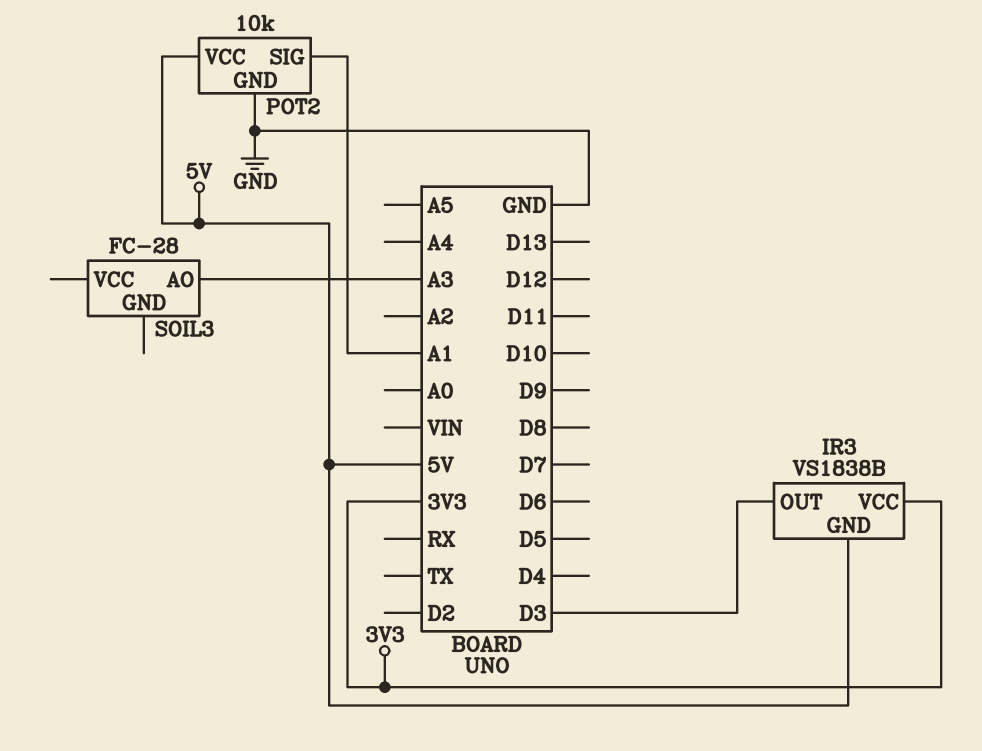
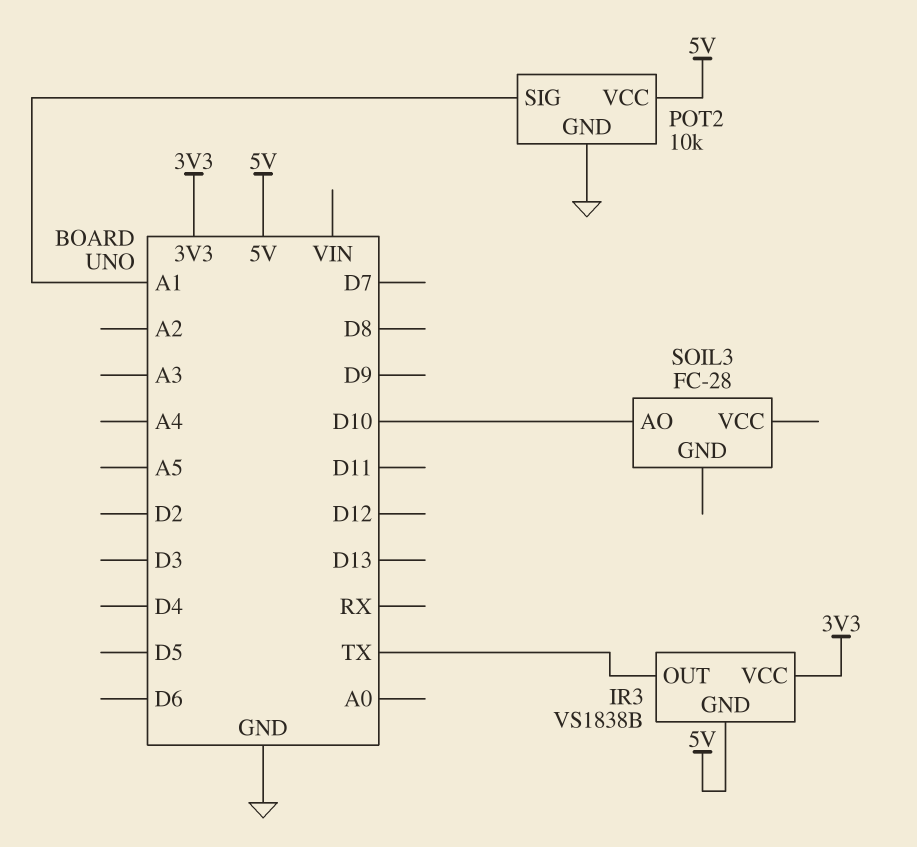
IR3 pin OUT: D3 -> TX
SOIL3 pin AO: A3 -> D10

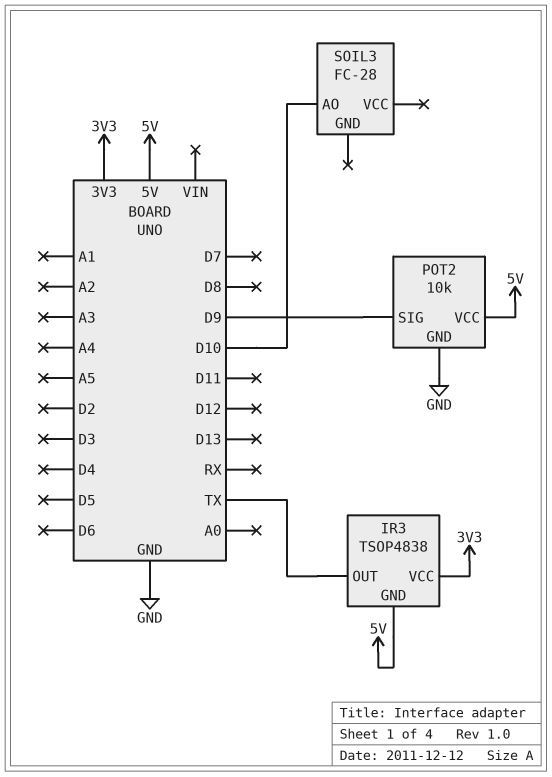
IR3: VS1838B -> TSOP4838
POT2 pin SIG: A1 -> D9

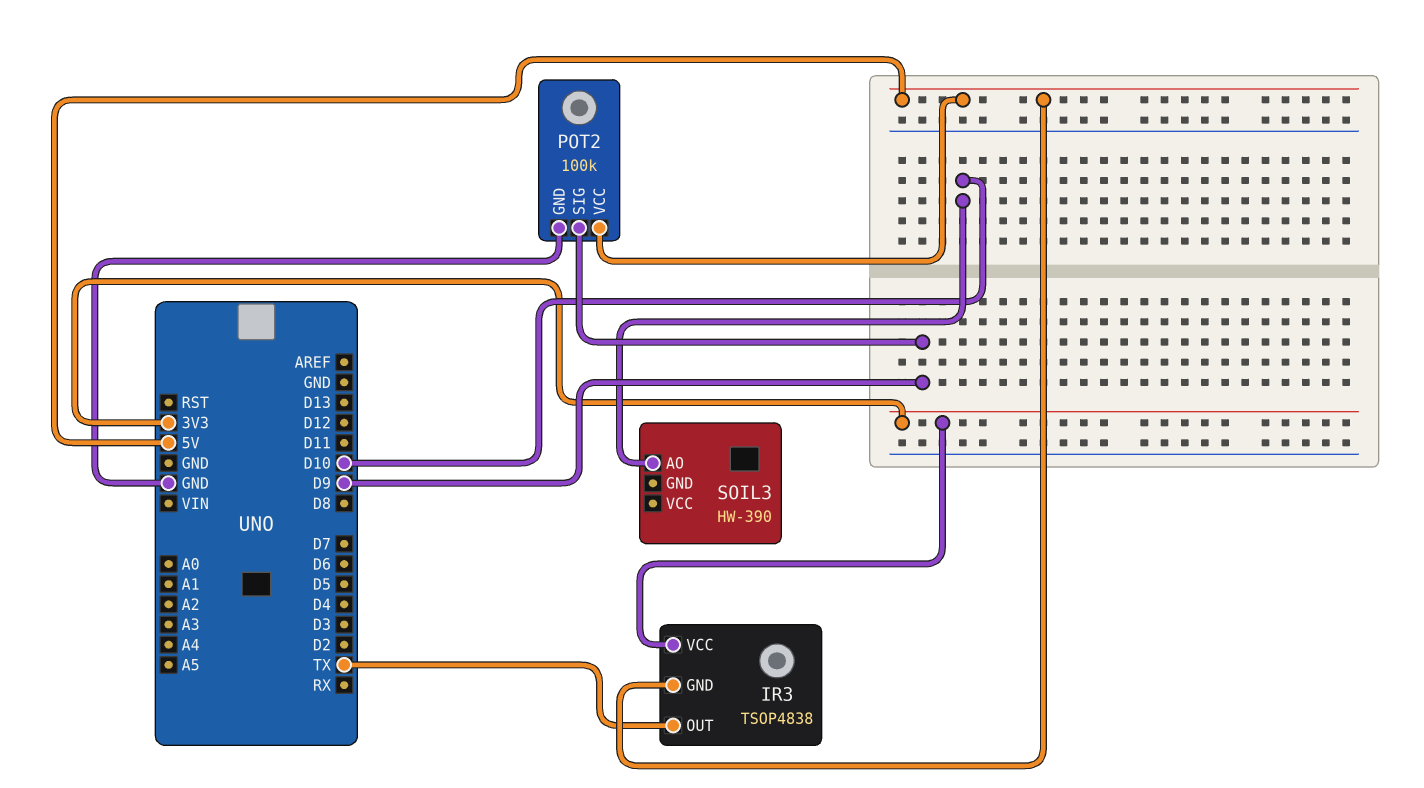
POT2: 10k -> 100k
SOIL3: FC-28 -> HW-390

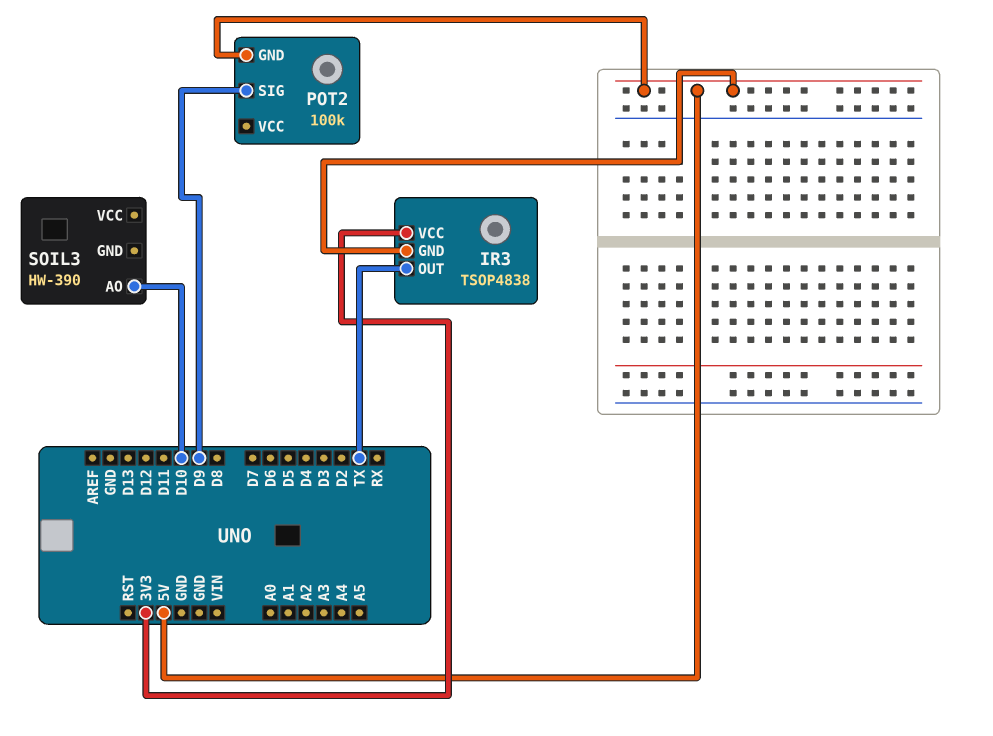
POT2 pin GND: GND -> 5V
POT2 pin VCC: 5V -> none

